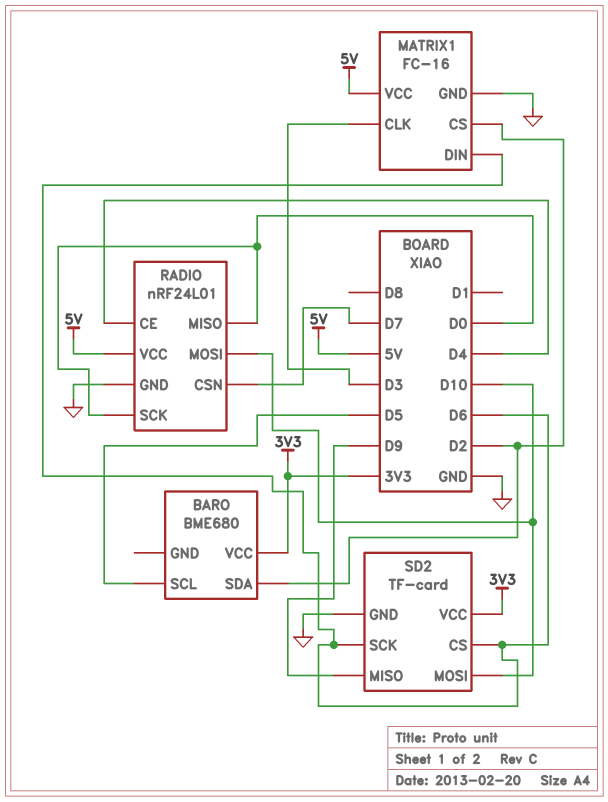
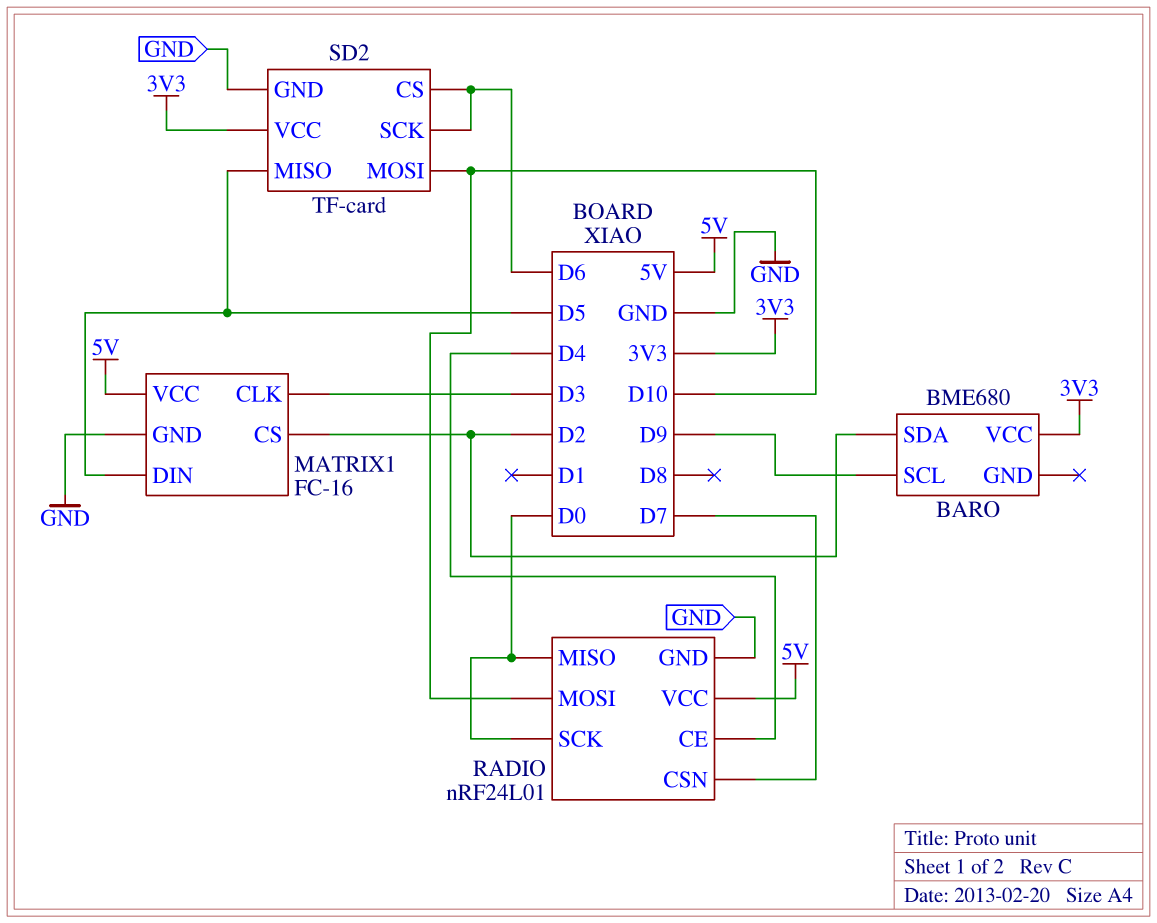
BARO pin SCL: D5 -> D9
MATRIX1 pin DIN: D6 -> D5
SD2 pin MISO: D9 -> D5

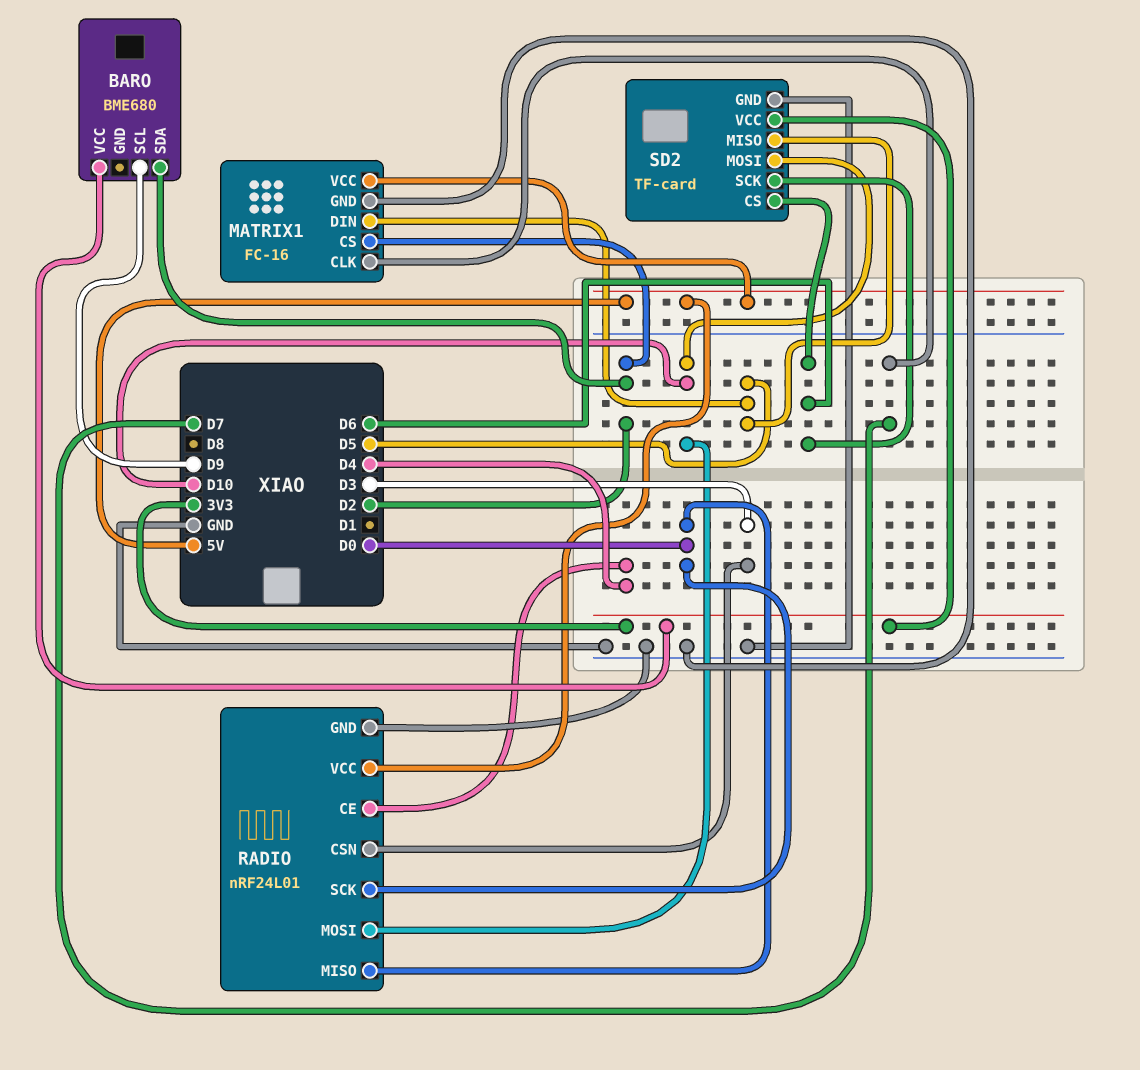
MATRIX1 pin CLK: D3 -> D7
RADIO pin CSN: D7 -> D3

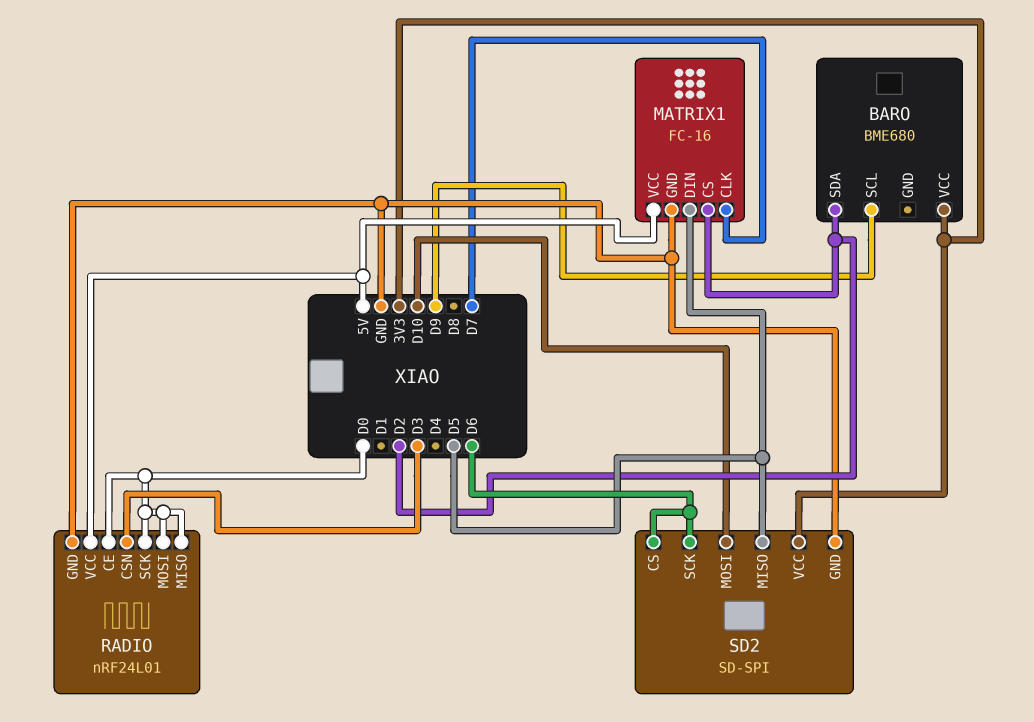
RADIO pin CE: D4 -> D0
RADIO pin MOSI: D10 -> D0
SD2: TF-card -> SD-SPI

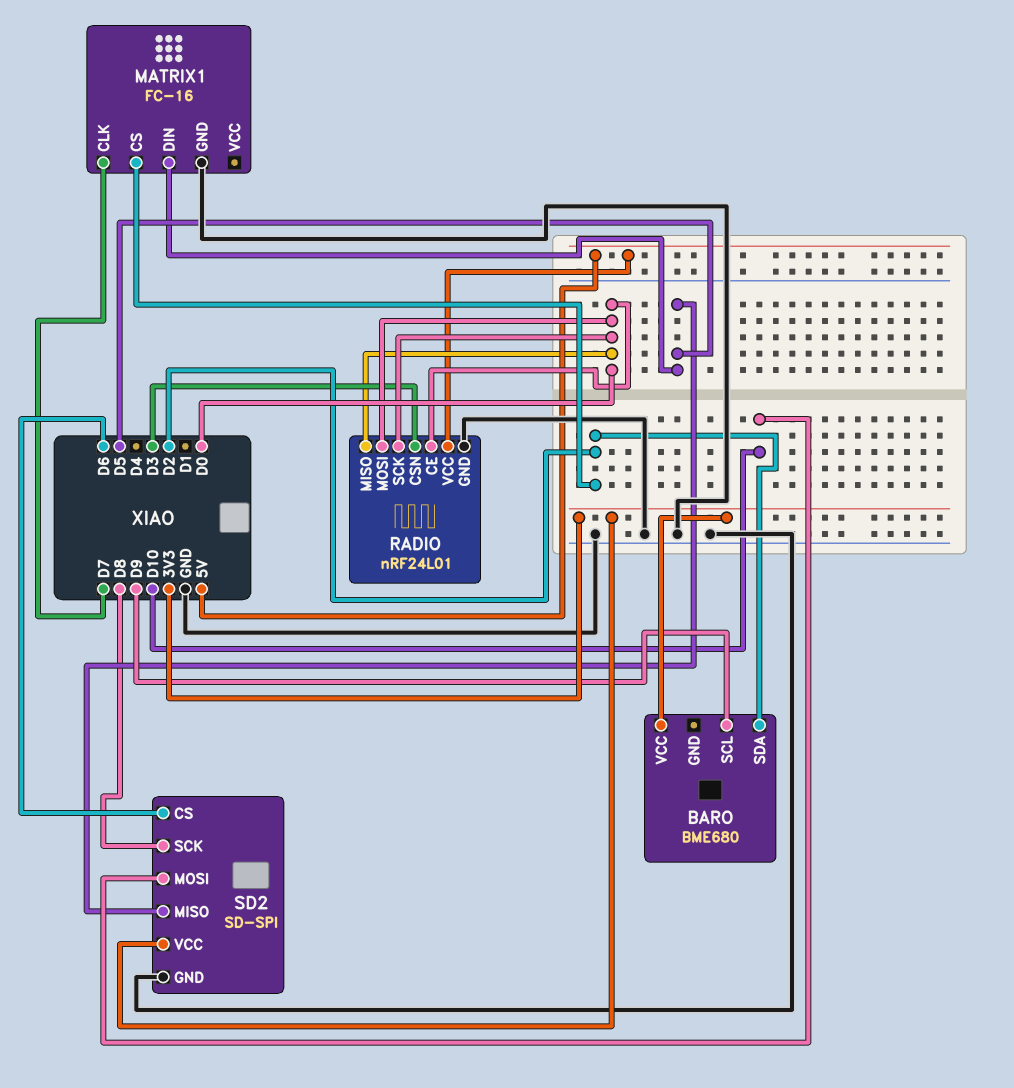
MATRIX1 pin VCC: 5V -> none
SD2 pin SCK: D6 -> D8

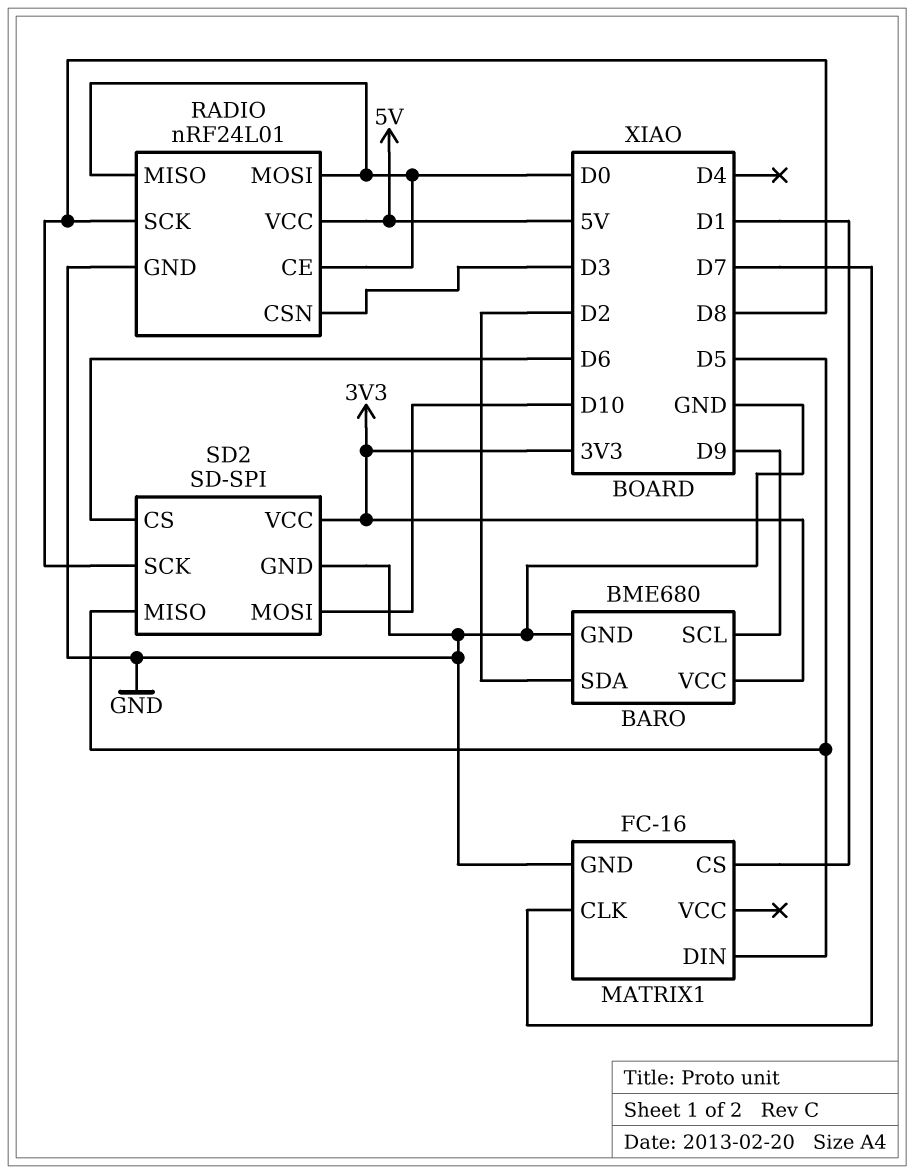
BARO pin GND: none -> GND
MATRIX1 pin CS: D2 -> D1
RADIO pin SCK: D0 -> D8

